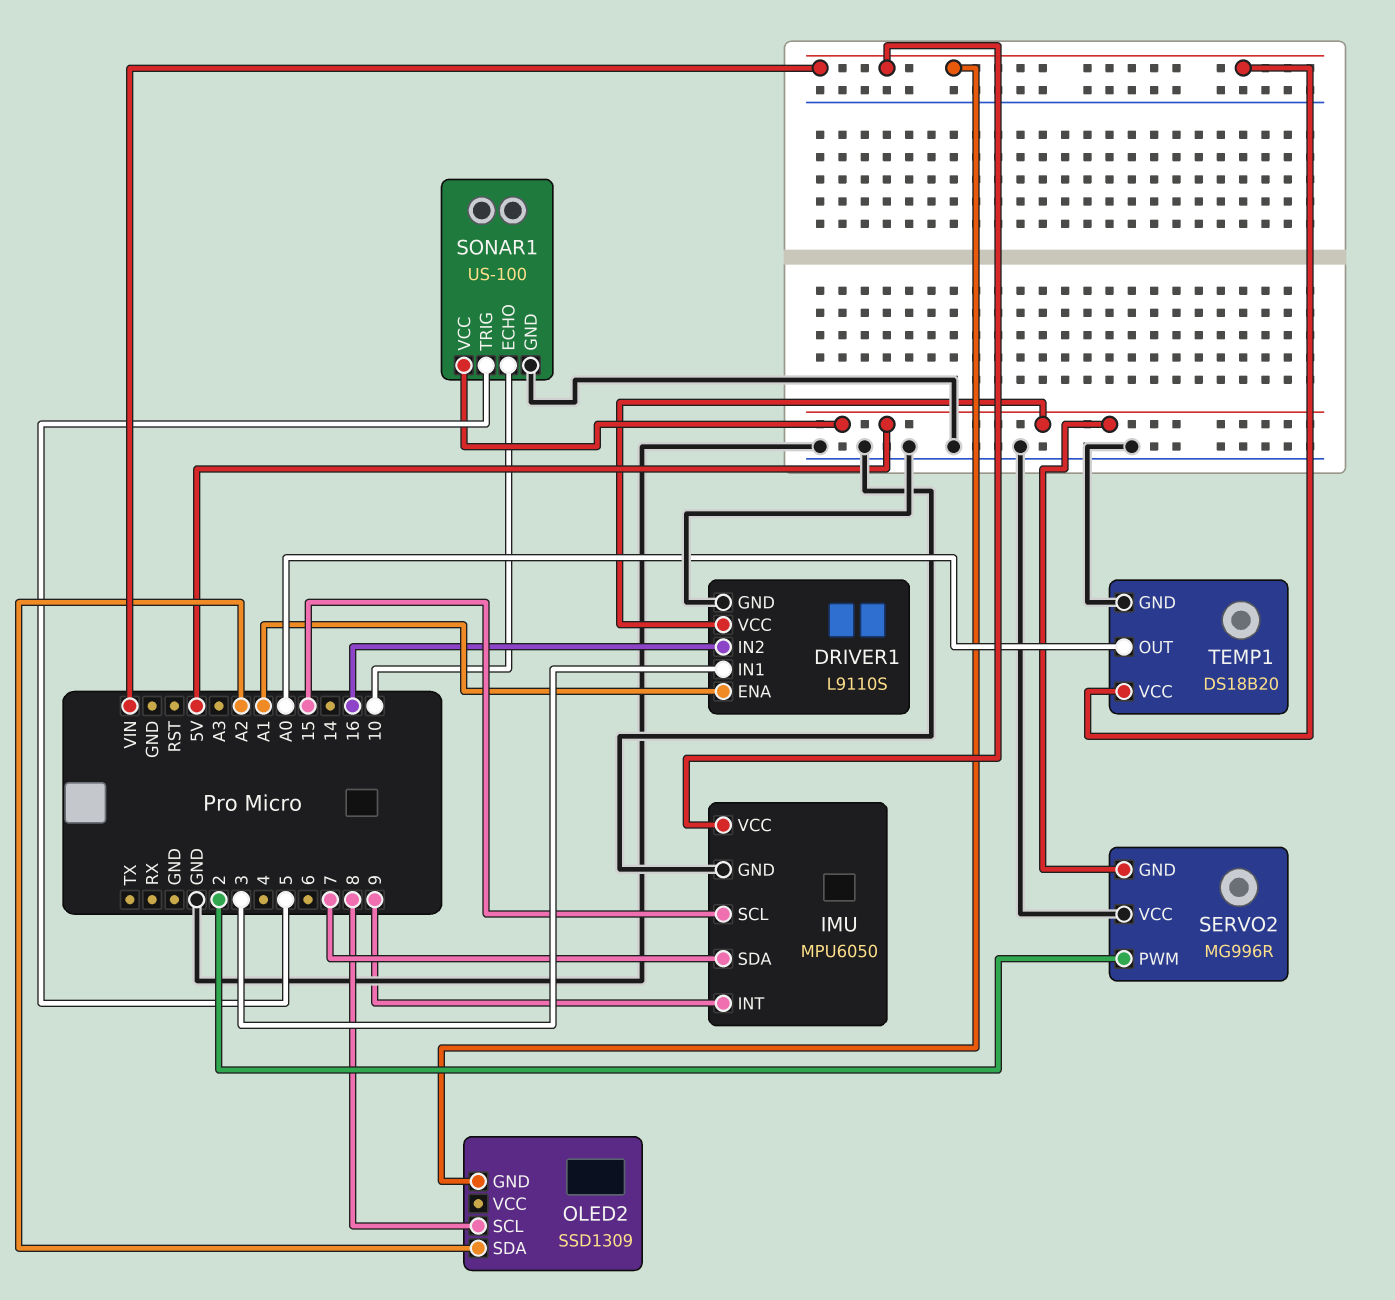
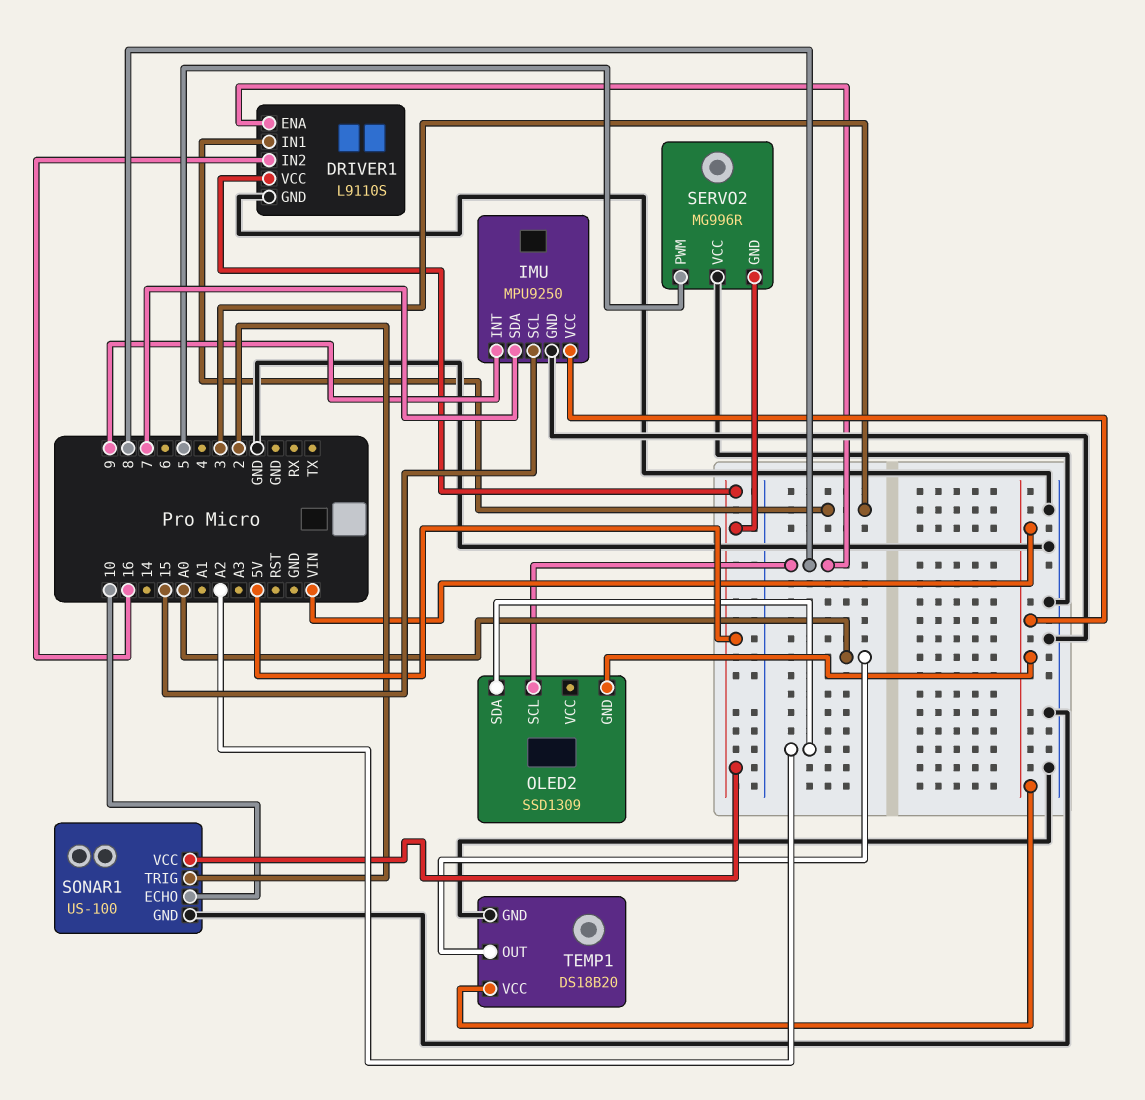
DRIVER1 pin ENA: A1 -> 8
IMU: MPU6050 -> MPU9250
SERVO2 pin PWM: 2 -> 5
SONAR1 pin TRIG: 5 -> 2

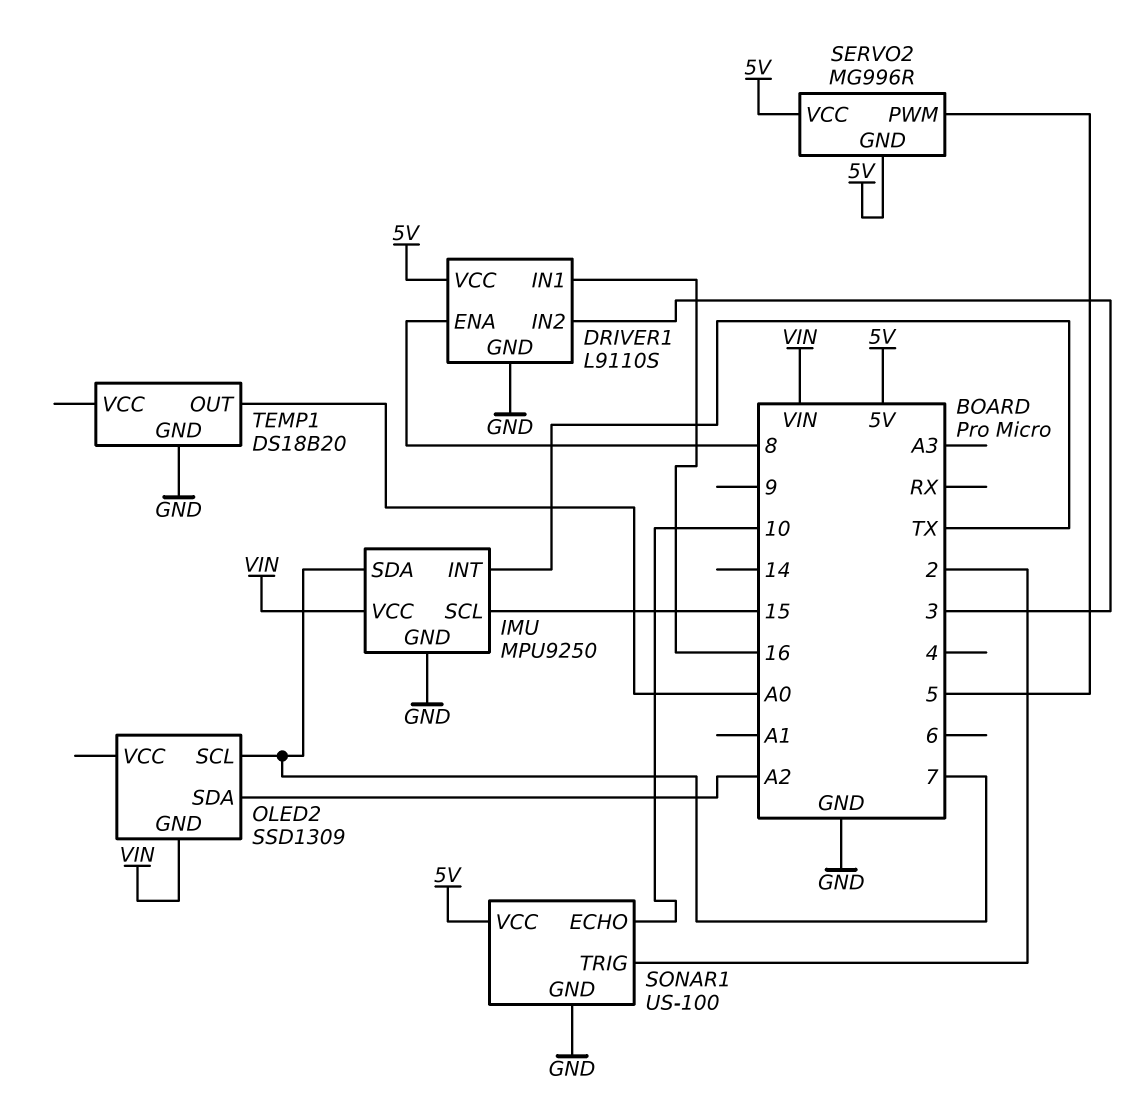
DRIVER1 pin IN1: 3 -> 16
DRIVER1 pin IN2: 16 -> 3
IMU pin INT: 9 -> TX
OLED2 pin SCL: 8 -> 7
SERVO2 pin VCC: GND -> 5V
TEMP1 pin VCC: VIN -> none

